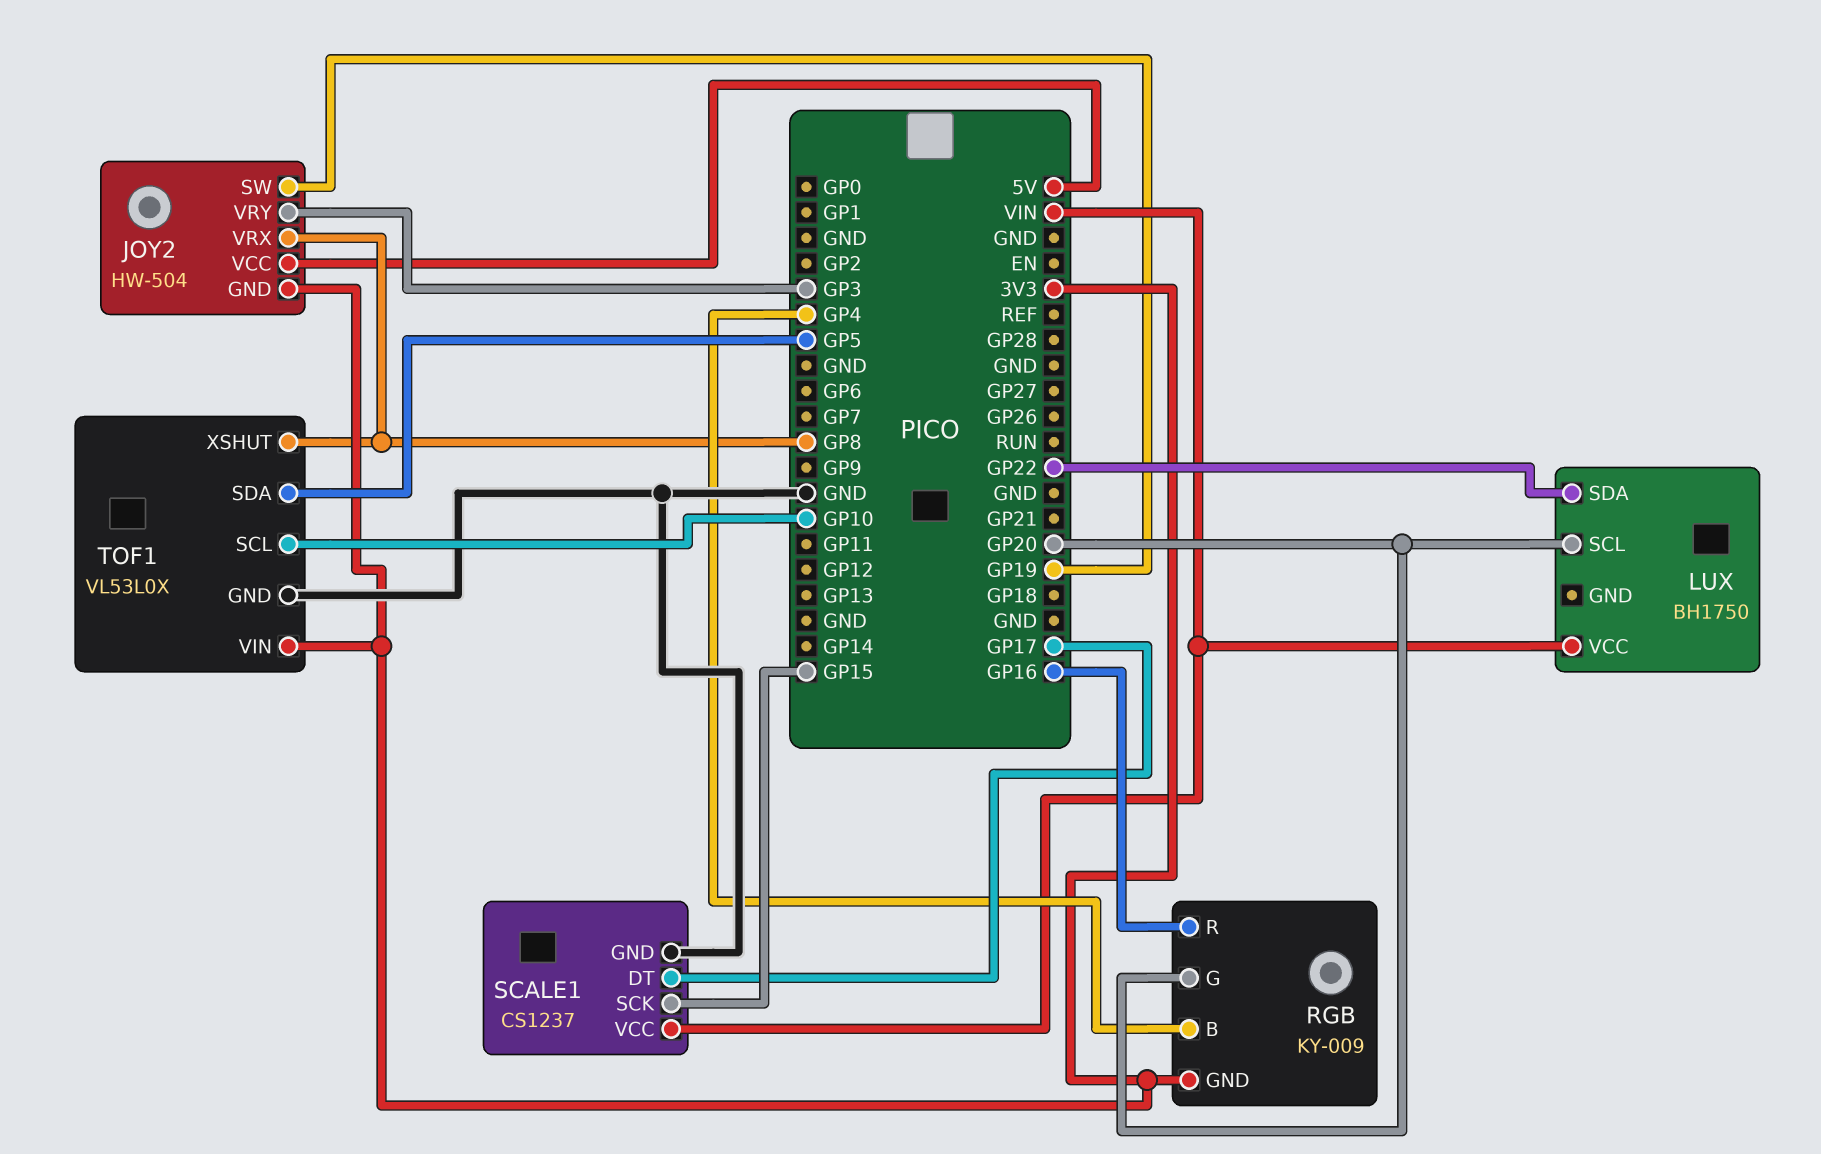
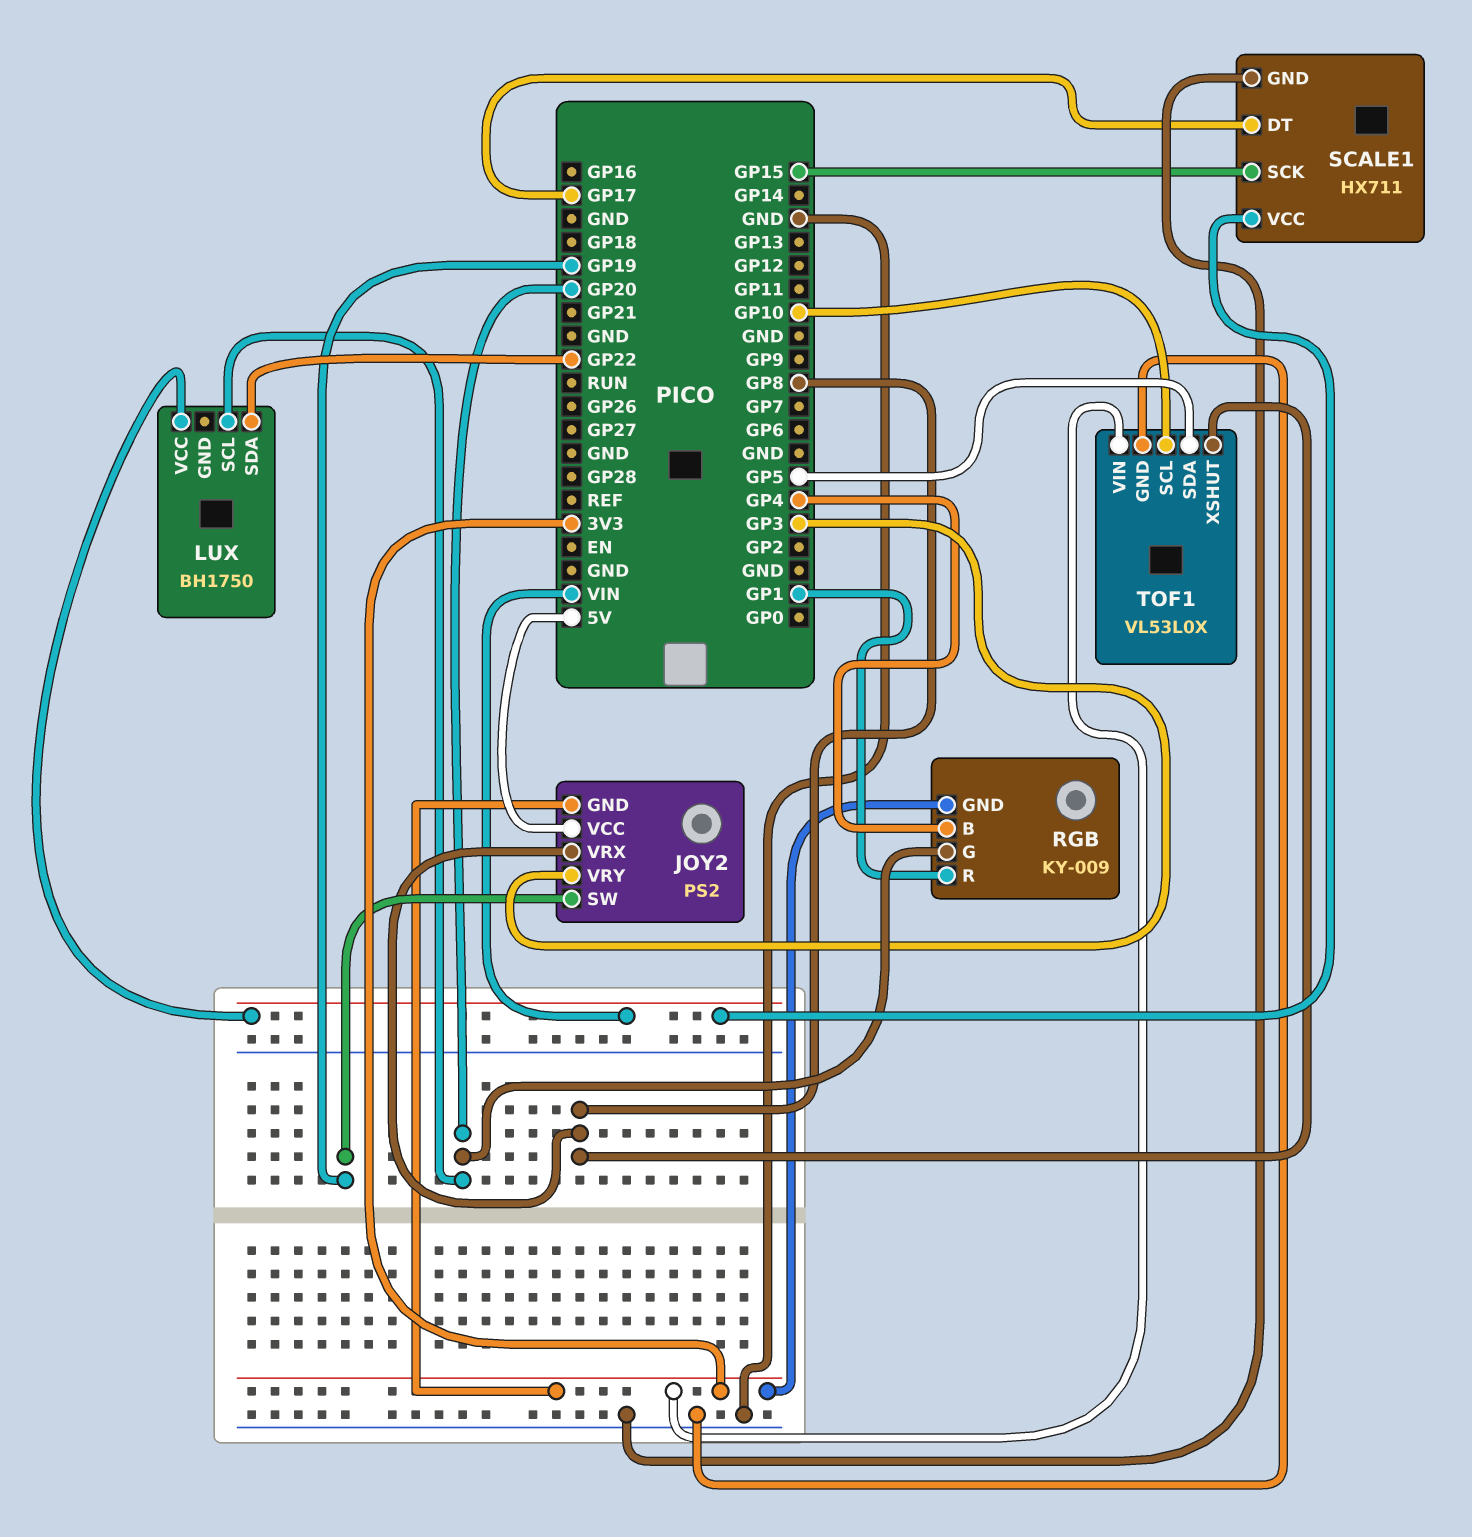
JOY2: HW-504 -> PS2
RGB pin R: GP16 -> GP1
SCALE1: CS1237 -> HX711

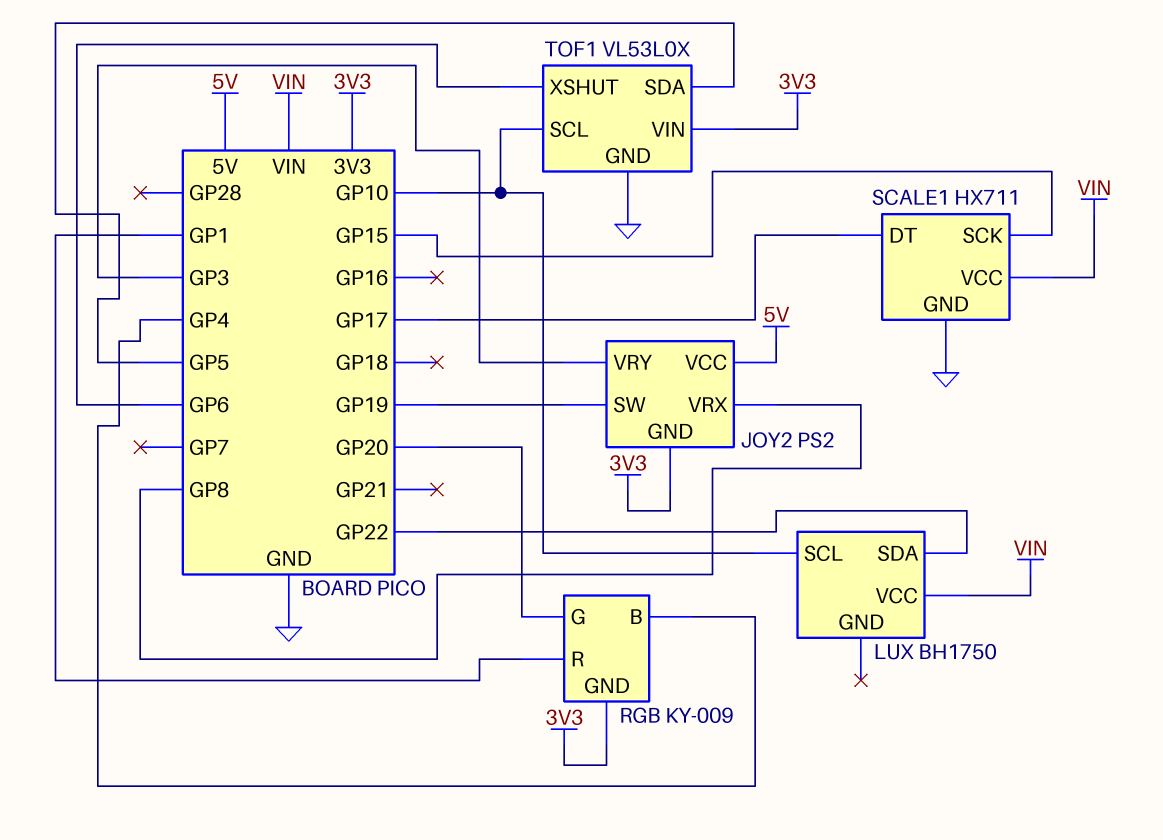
LUX pin SCL: GP20 -> GP10
TOF1 pin XSHUT: GP8 -> GP6

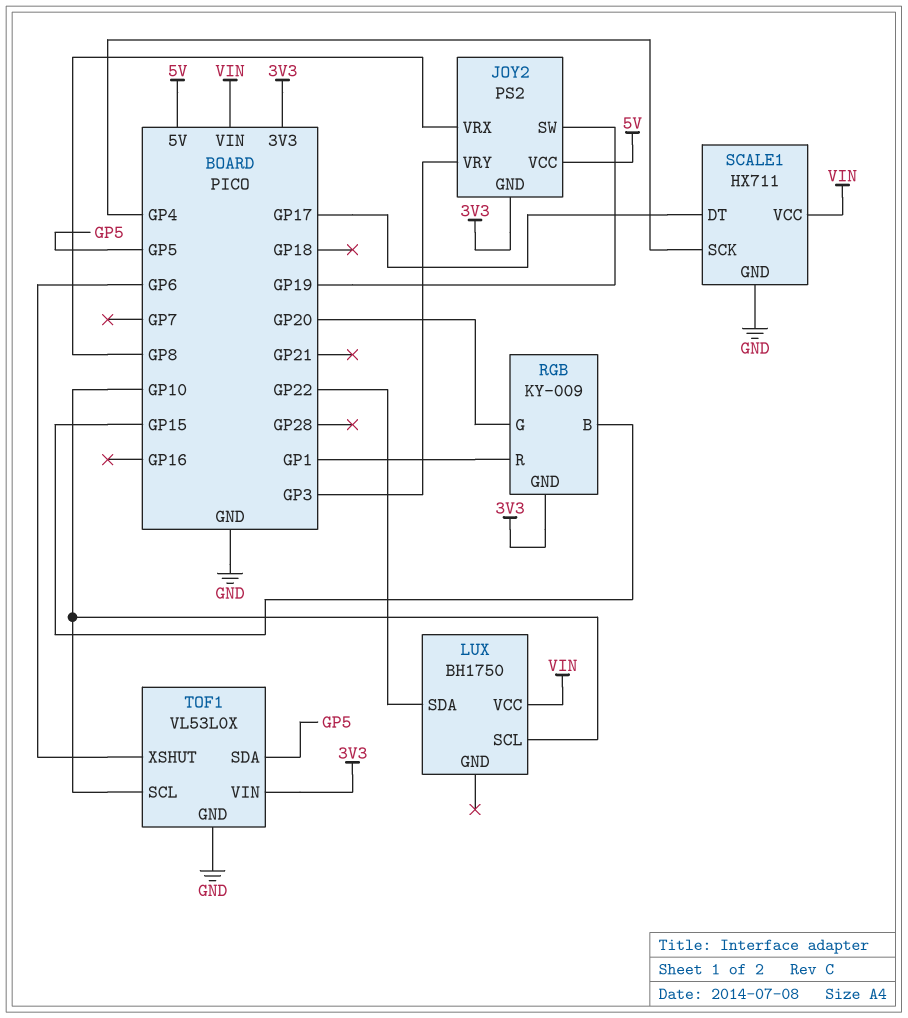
RGB pin B: GP4 -> GP15
SCALE1 pin SCK: GP15 -> GP4

